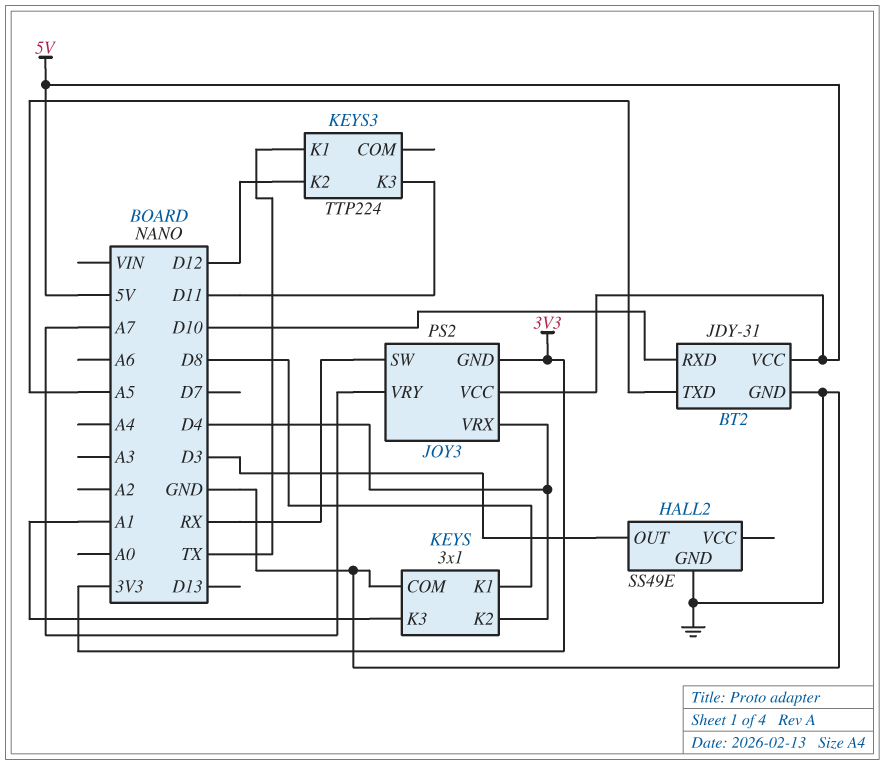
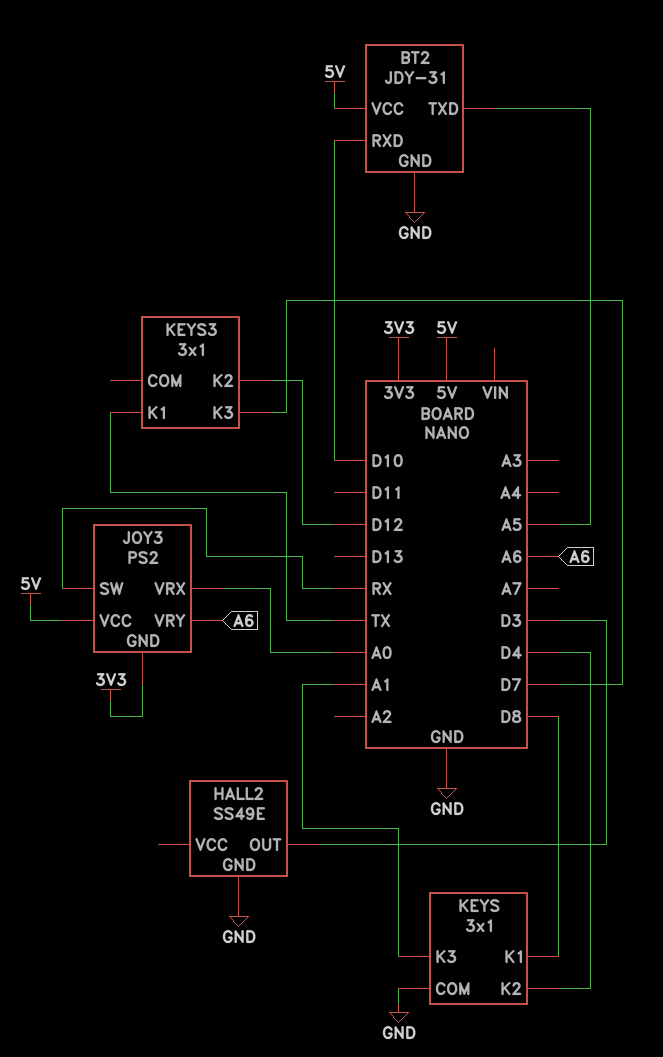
JOY3 pin VRX: D4 -> A0
JOY3 pin VRY: A7 -> A6
KEYS3: TTP224 -> 3x1
KEYS3 pin K3: D11 -> D7

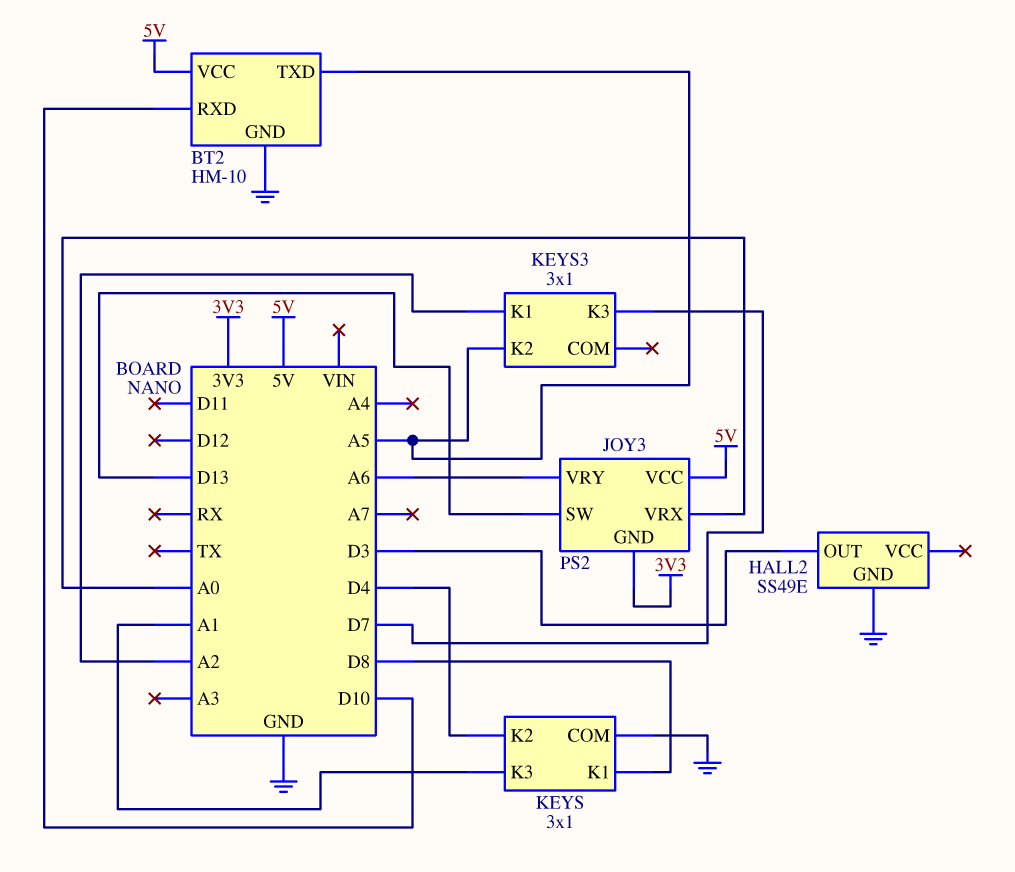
BT2: JDY-31 -> HM-10
JOY3 pin SW: RX -> D13
KEYS3 pin K1: TX -> A2
KEYS3 pin K2: D12 -> A5

